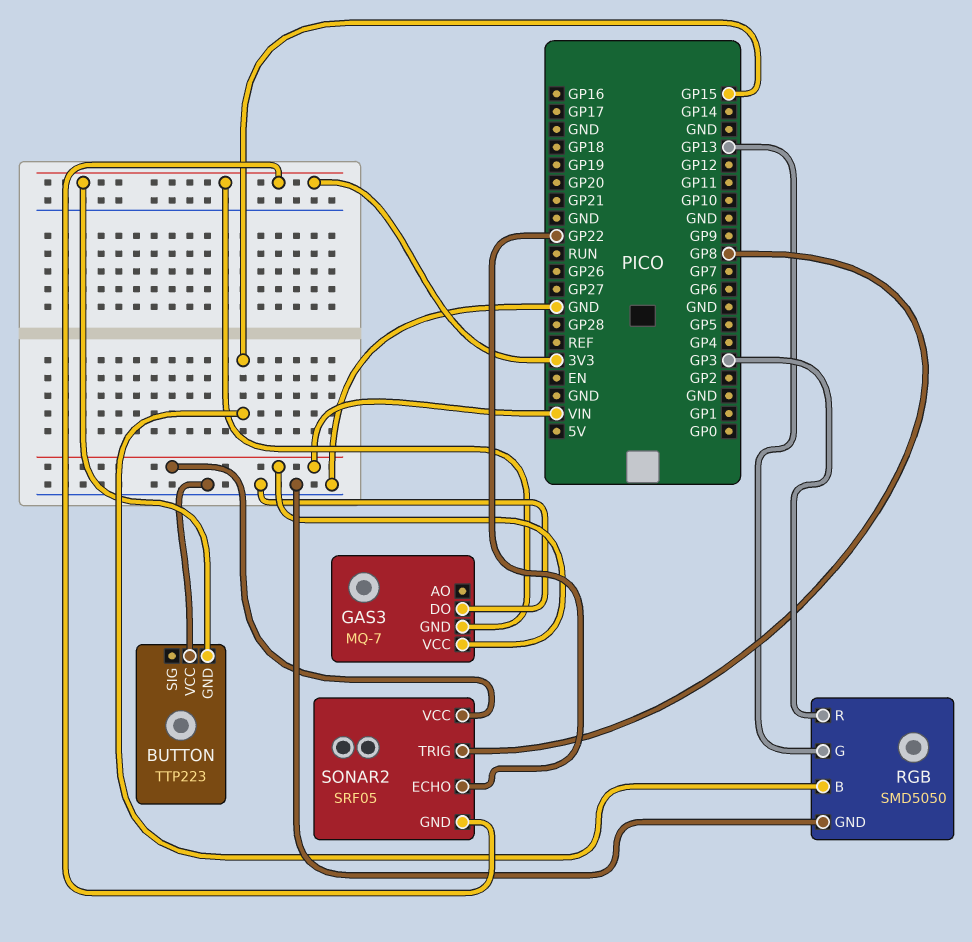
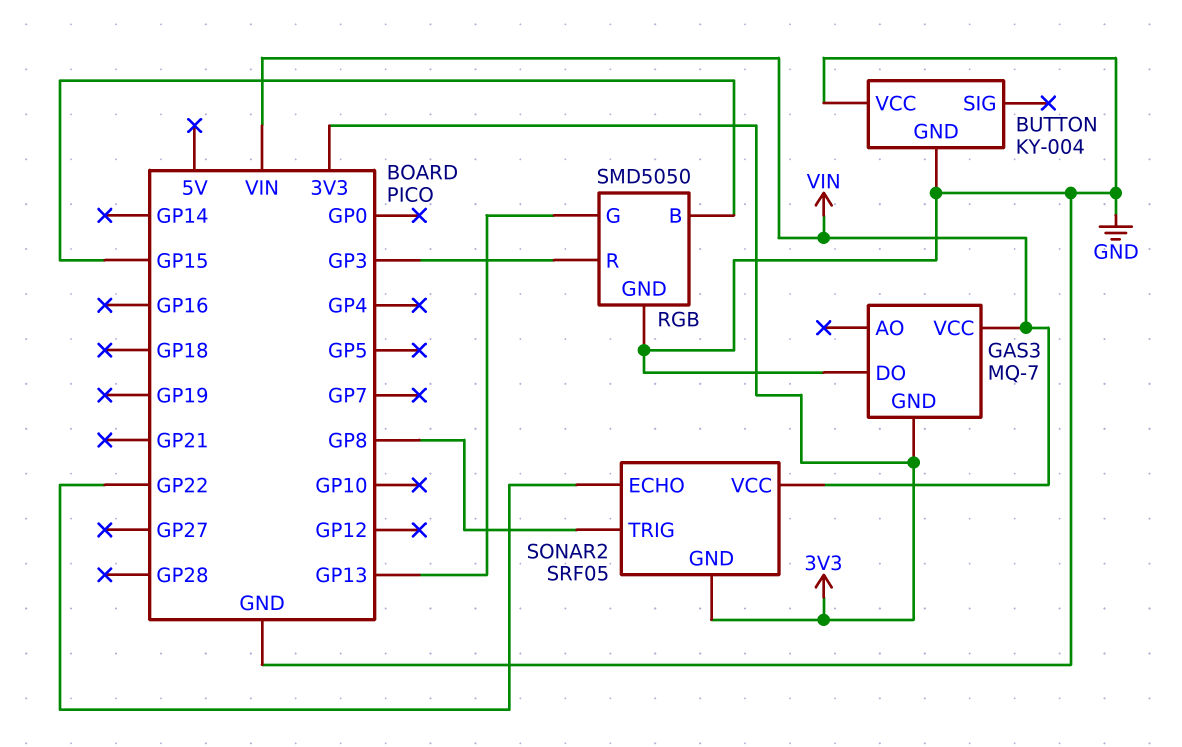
BUTTON: TTP223 -> KY-004
BUTTON pin GND: 3V3 -> GND

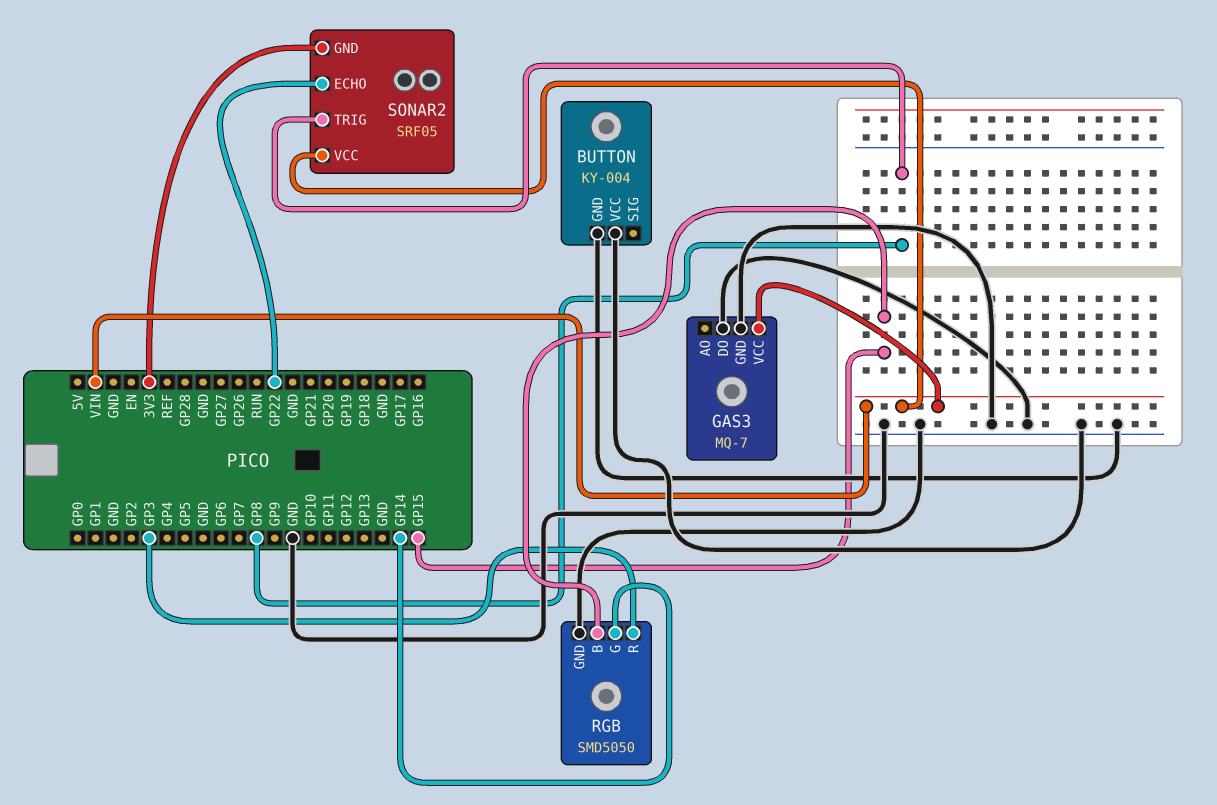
GAS3 pin GND: 3V3 -> GND
RGB pin G: GP13 -> GP14

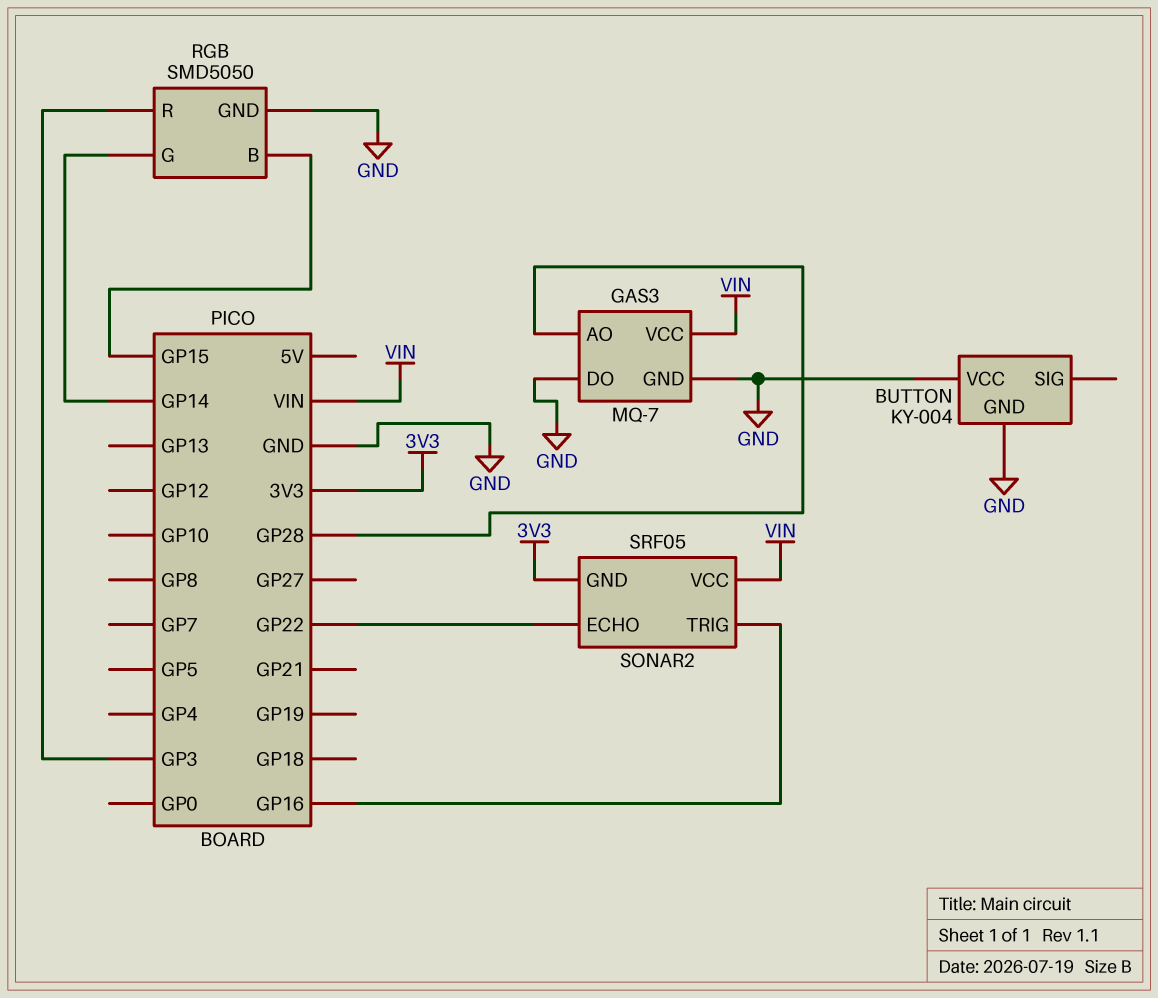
GAS3 pin AO: none -> GP28
SONAR2 pin TRIG: GP8 -> GP16

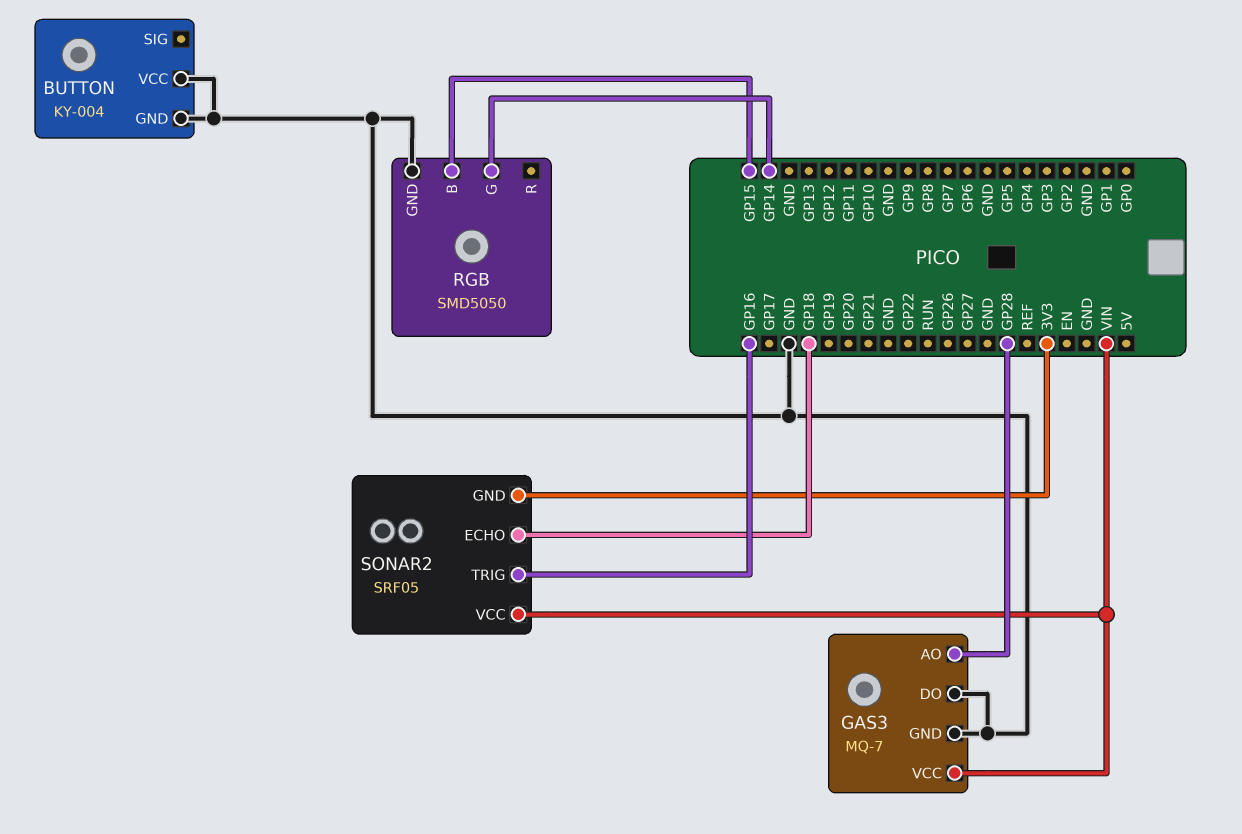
RGB pin R: GP3 -> none
SONAR2 pin ECHO: GP22 -> GP18

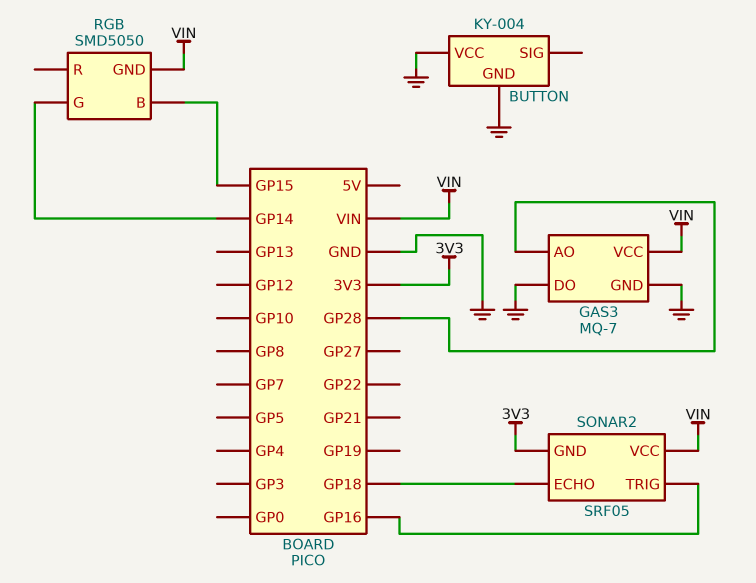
RGB pin GND: GND -> VIN

